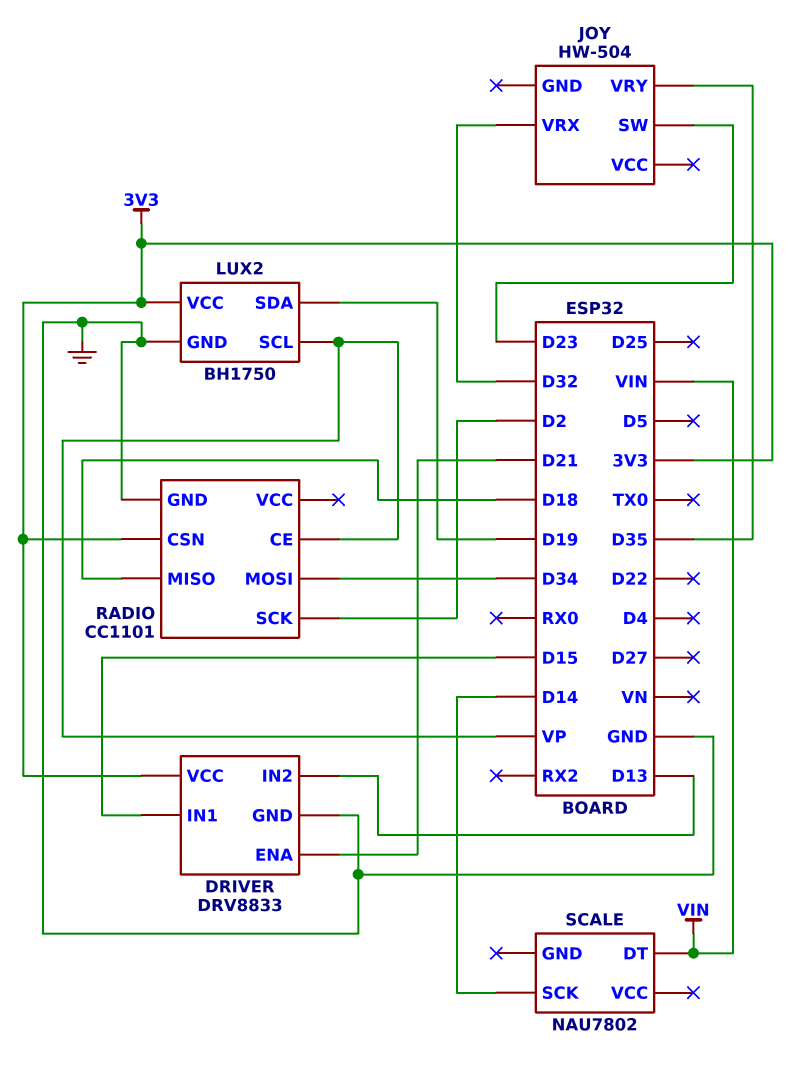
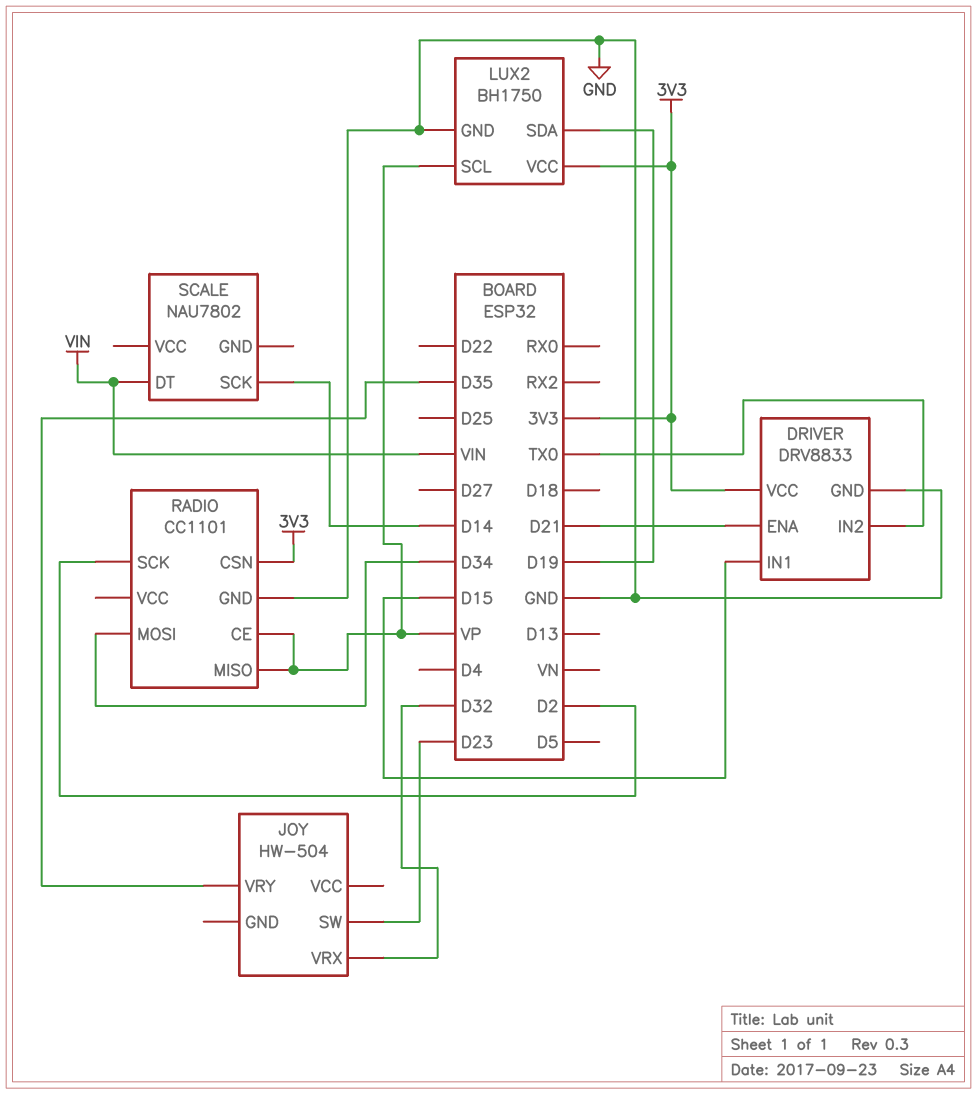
DRIVER pin IN2: D13 -> TX0
RADIO pin MISO: D18 -> VP

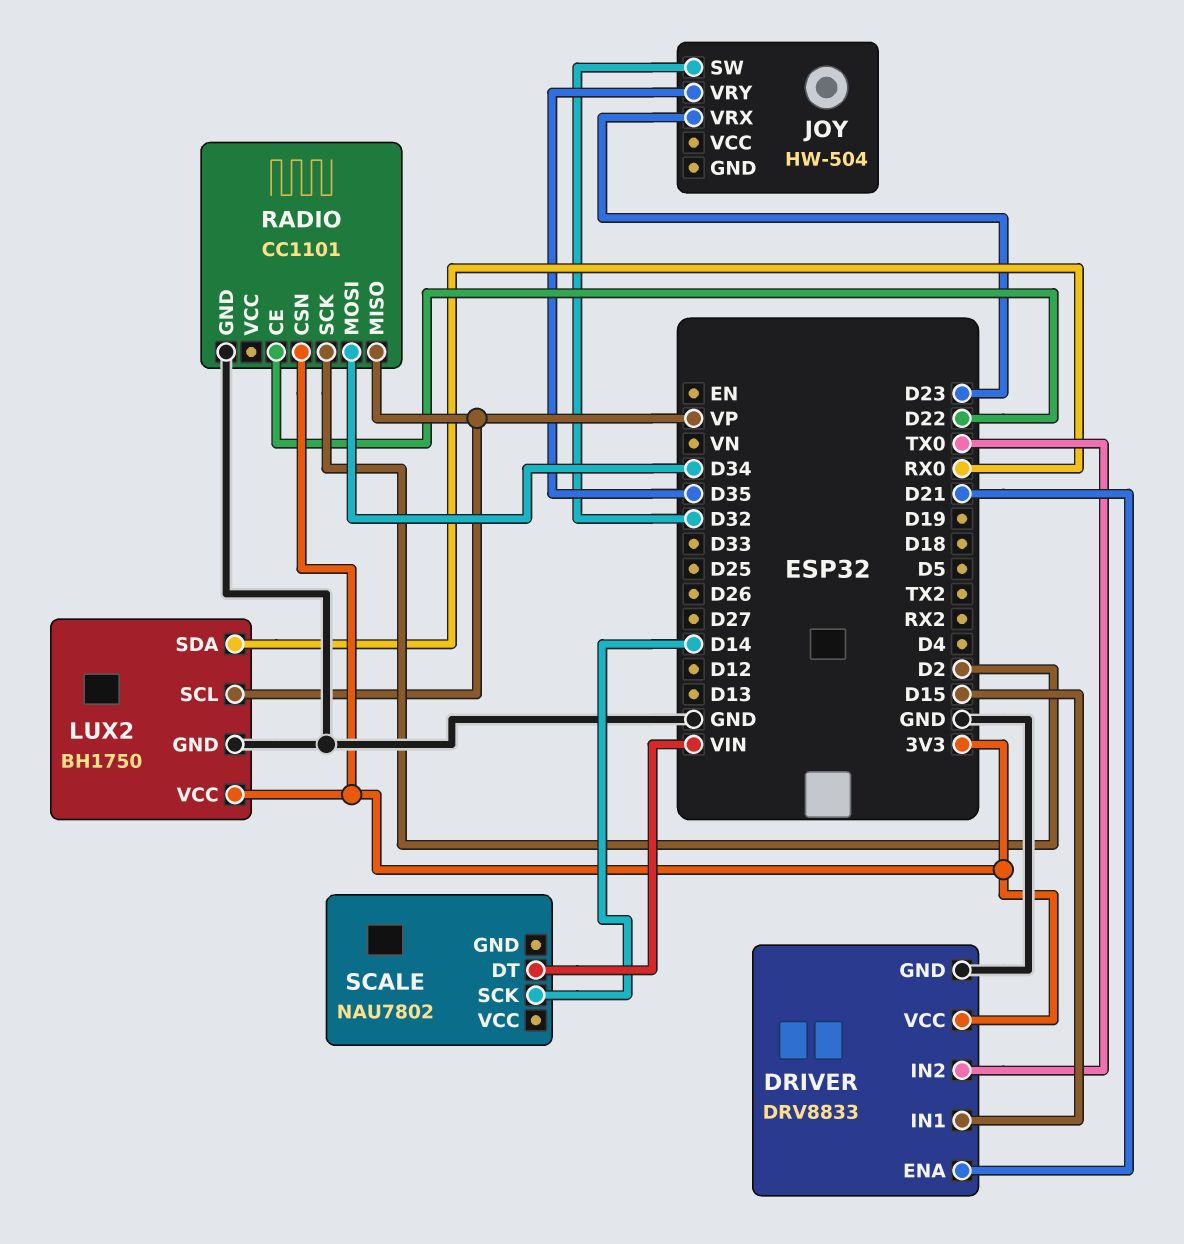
JOY pin SW: D23 -> D32
JOY pin VRX: D32 -> D23
LUX2 pin SDA: D19 -> RX0
RADIO pin CE: VP -> D22

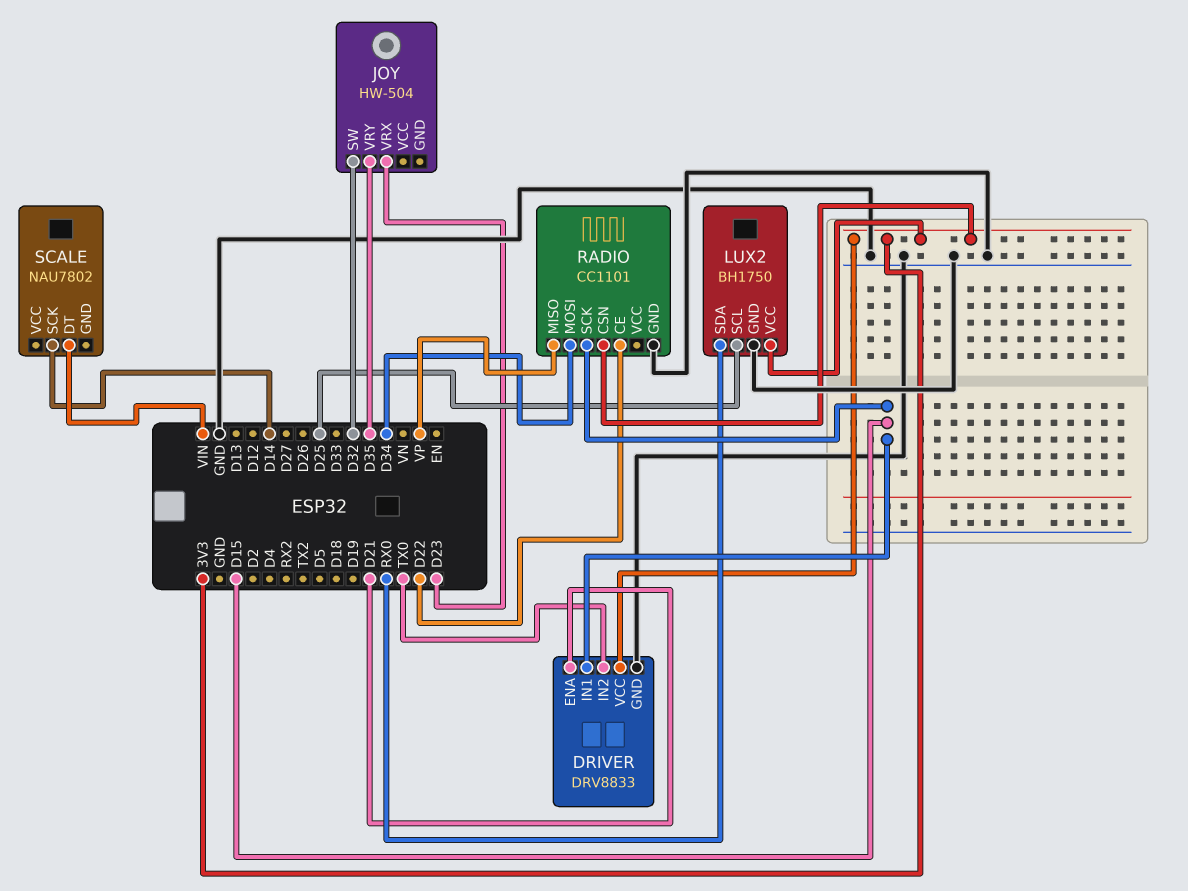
LUX2 pin SCL: VP -> D25
RADIO pin SCK: D2 -> D15

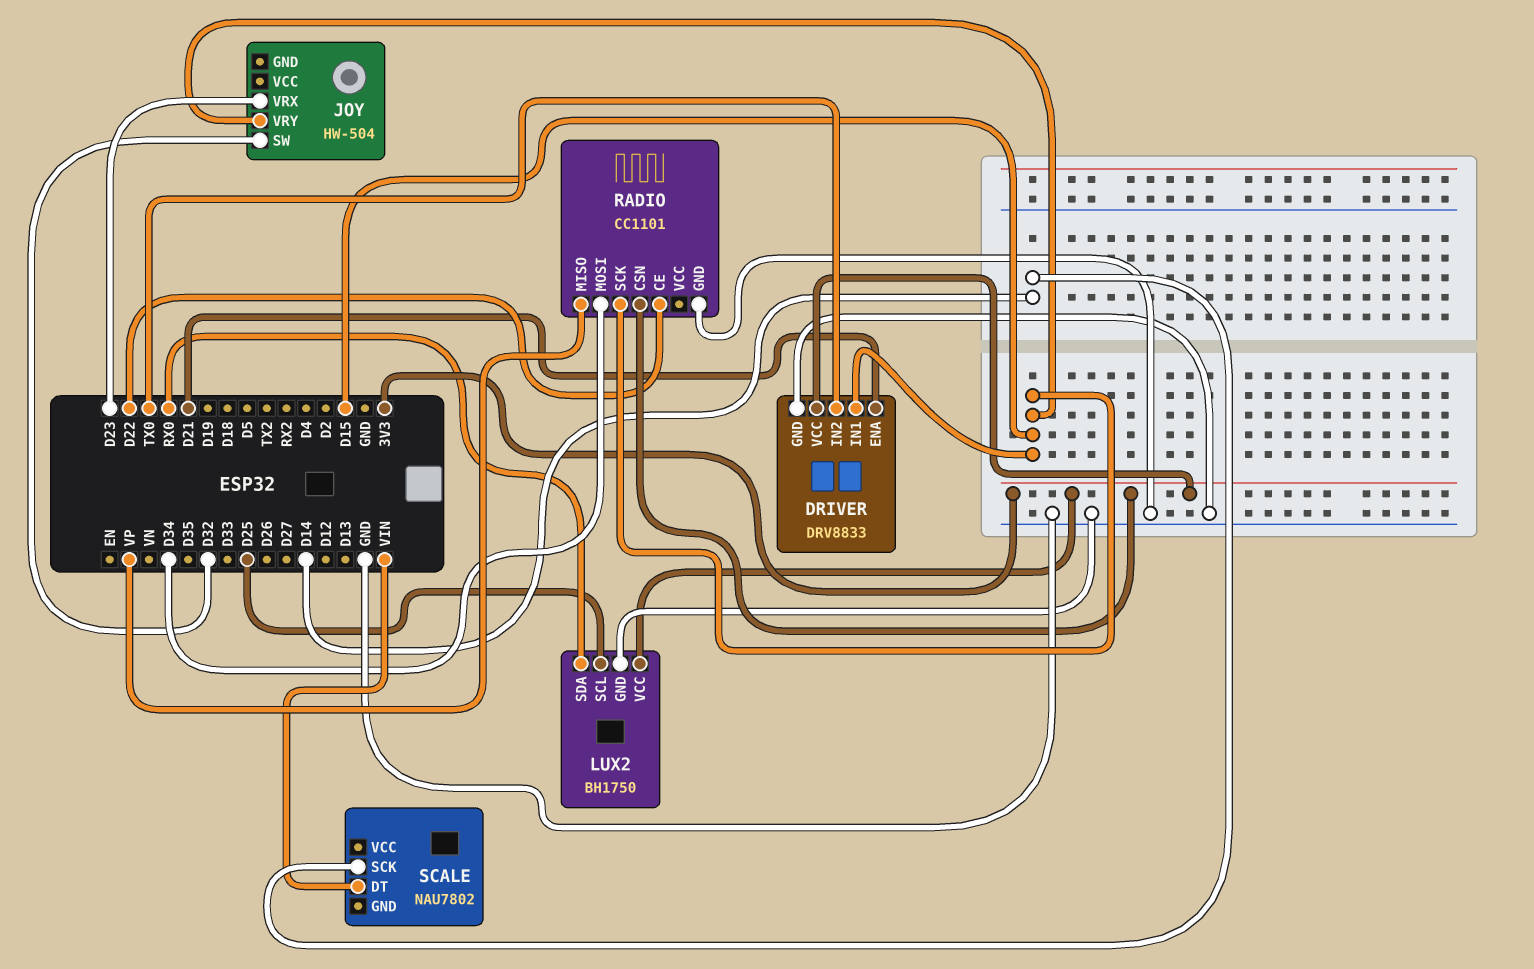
JOY pin VRY: D35 -> D15

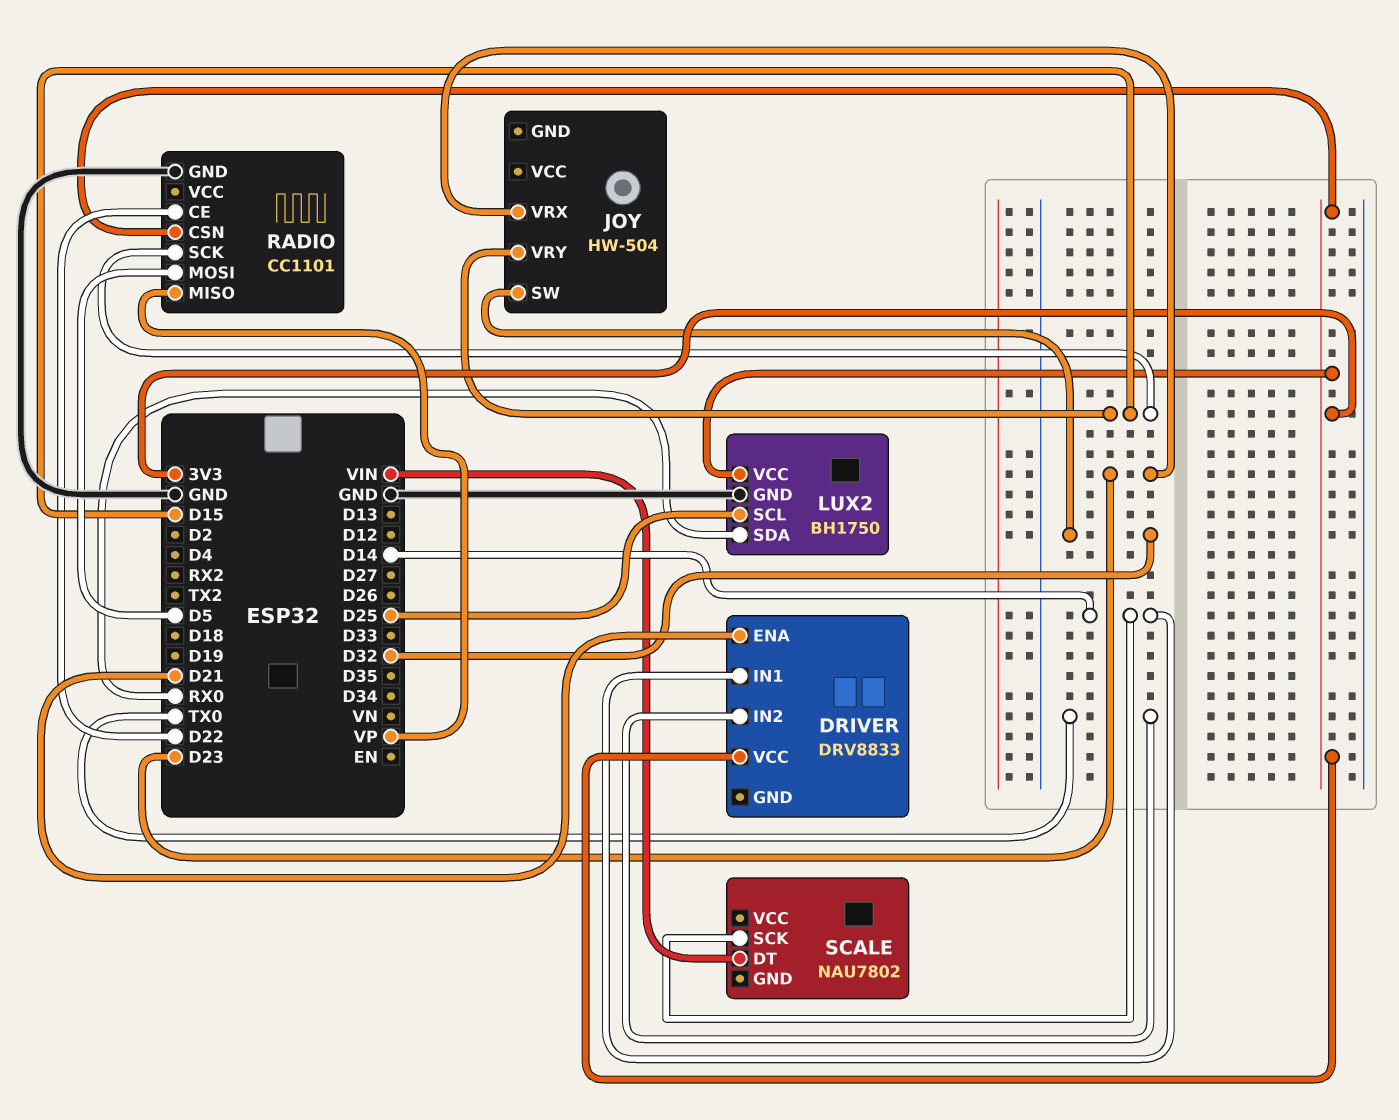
DRIVER pin GND: GND -> none
DRIVER pin IN1: D15 -> D14
RADIO pin MOSI: D34 -> D5

